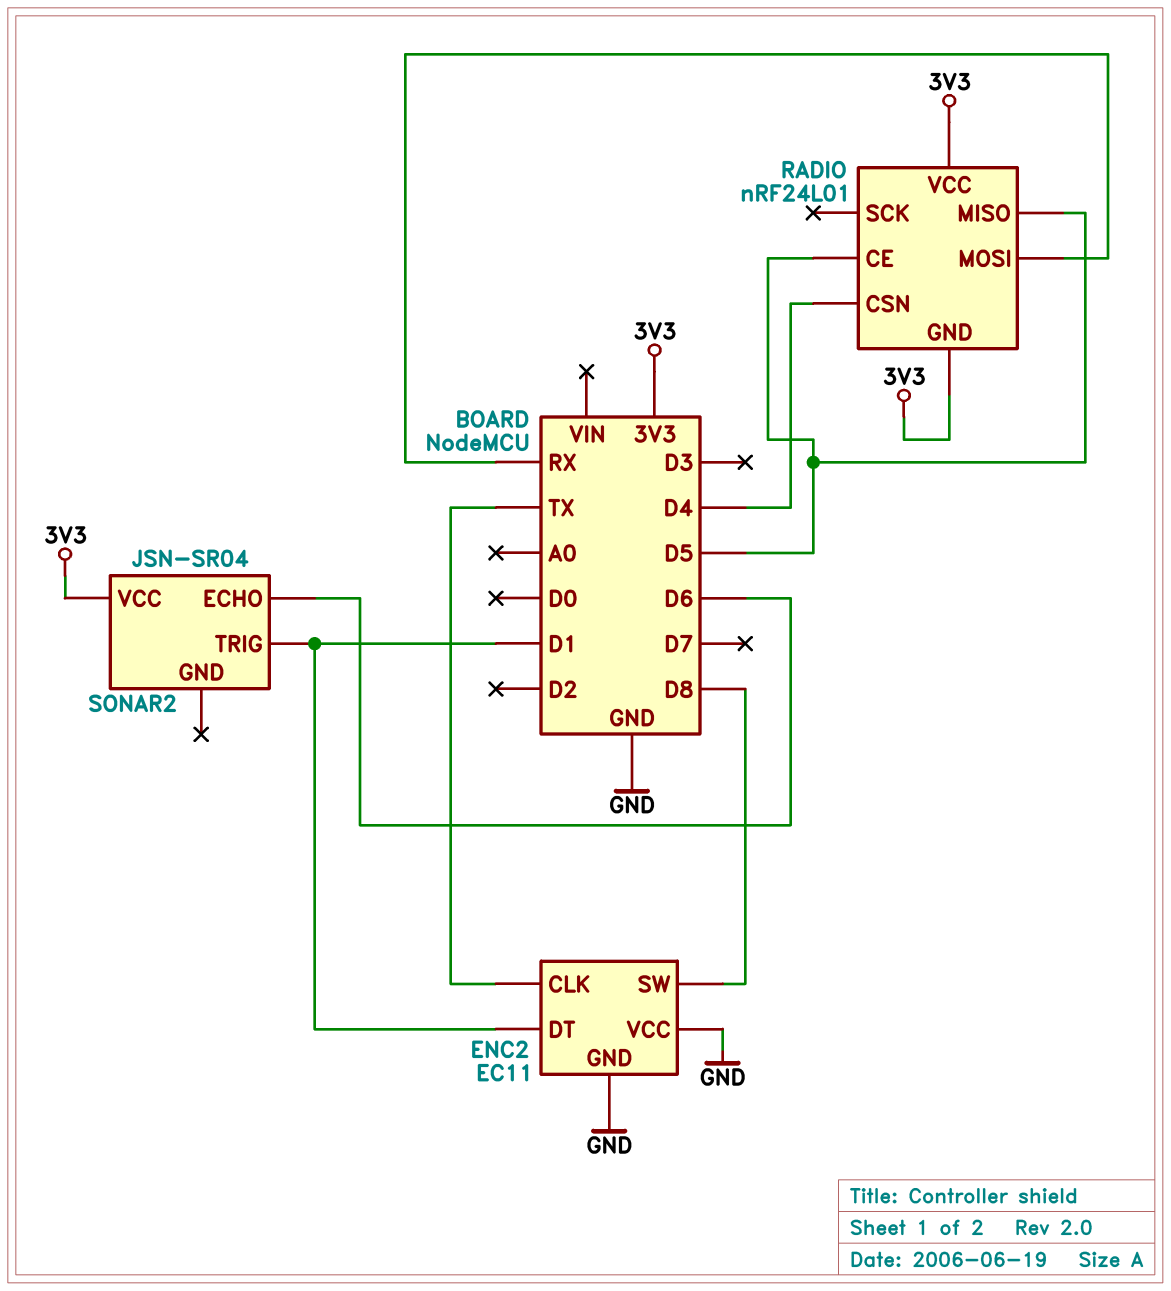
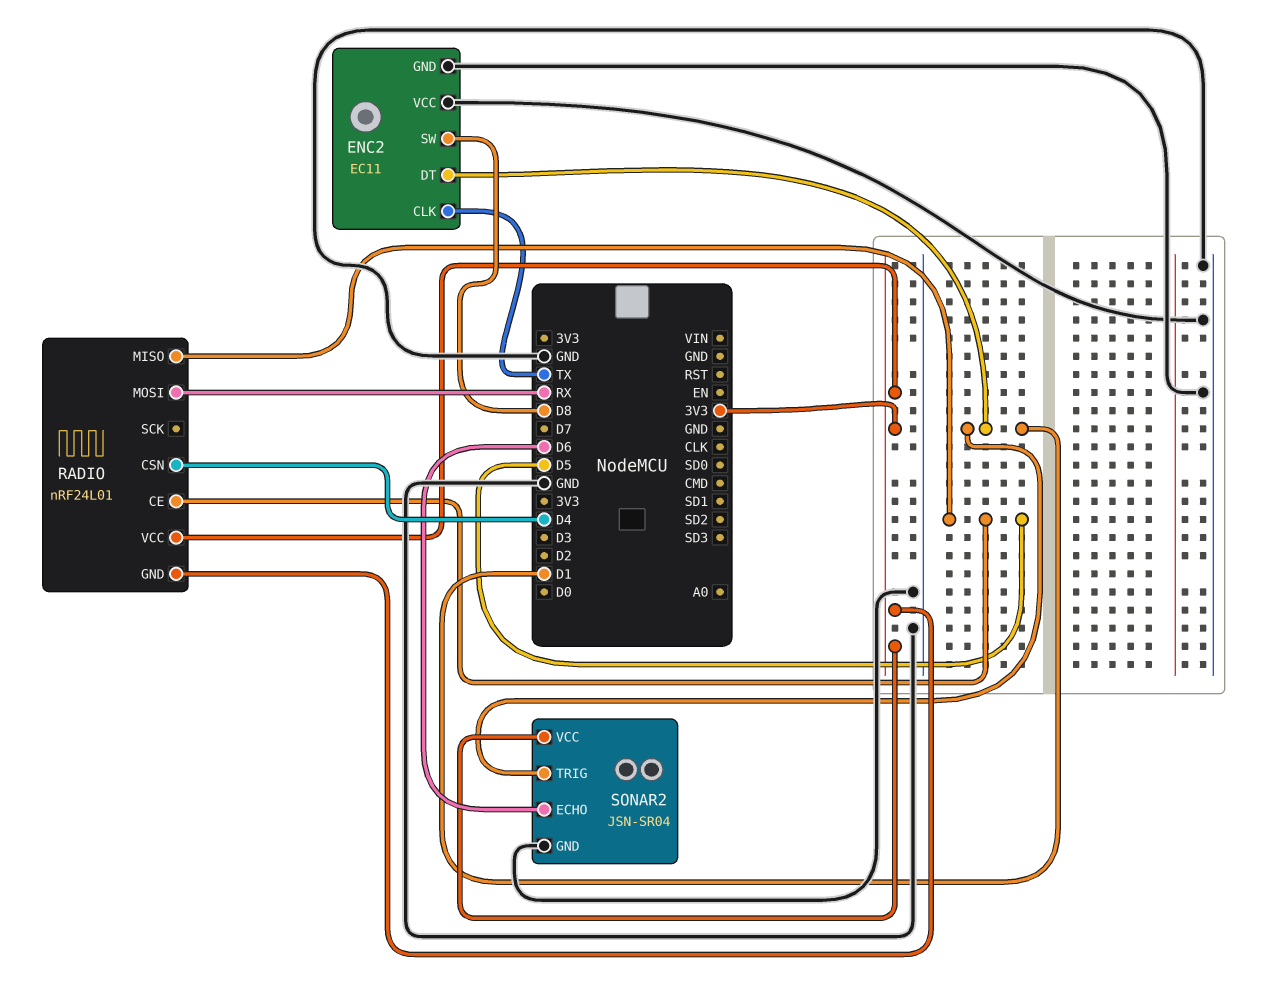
SONAR2 pin GND: none -> GND

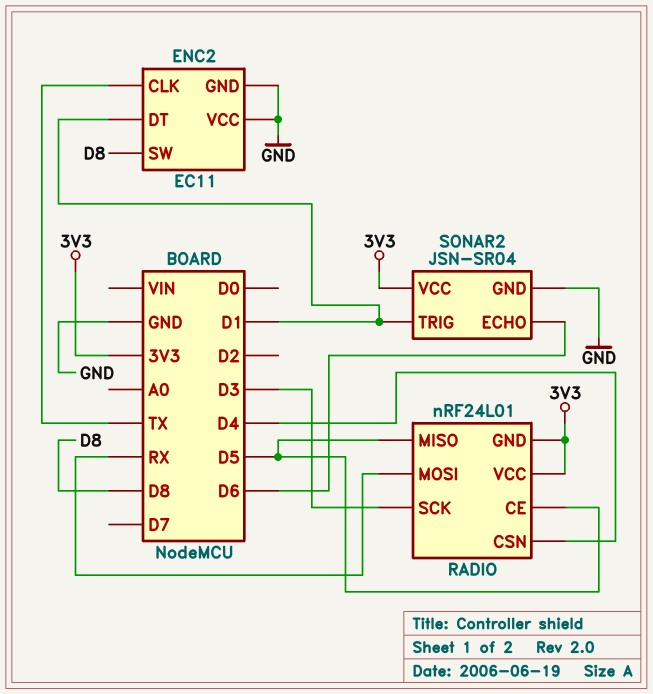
RADIO pin SCK: none -> D3

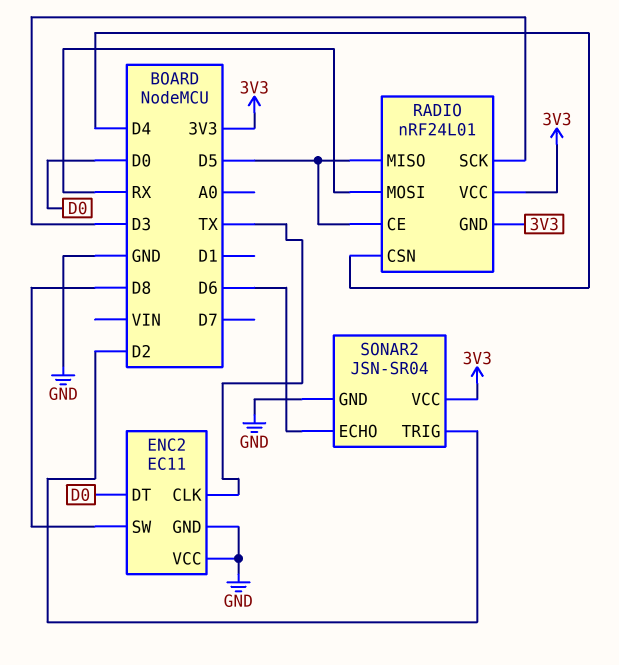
ENC2 pin DT: D1 -> D0
SONAR2 pin TRIG: D1 -> D2

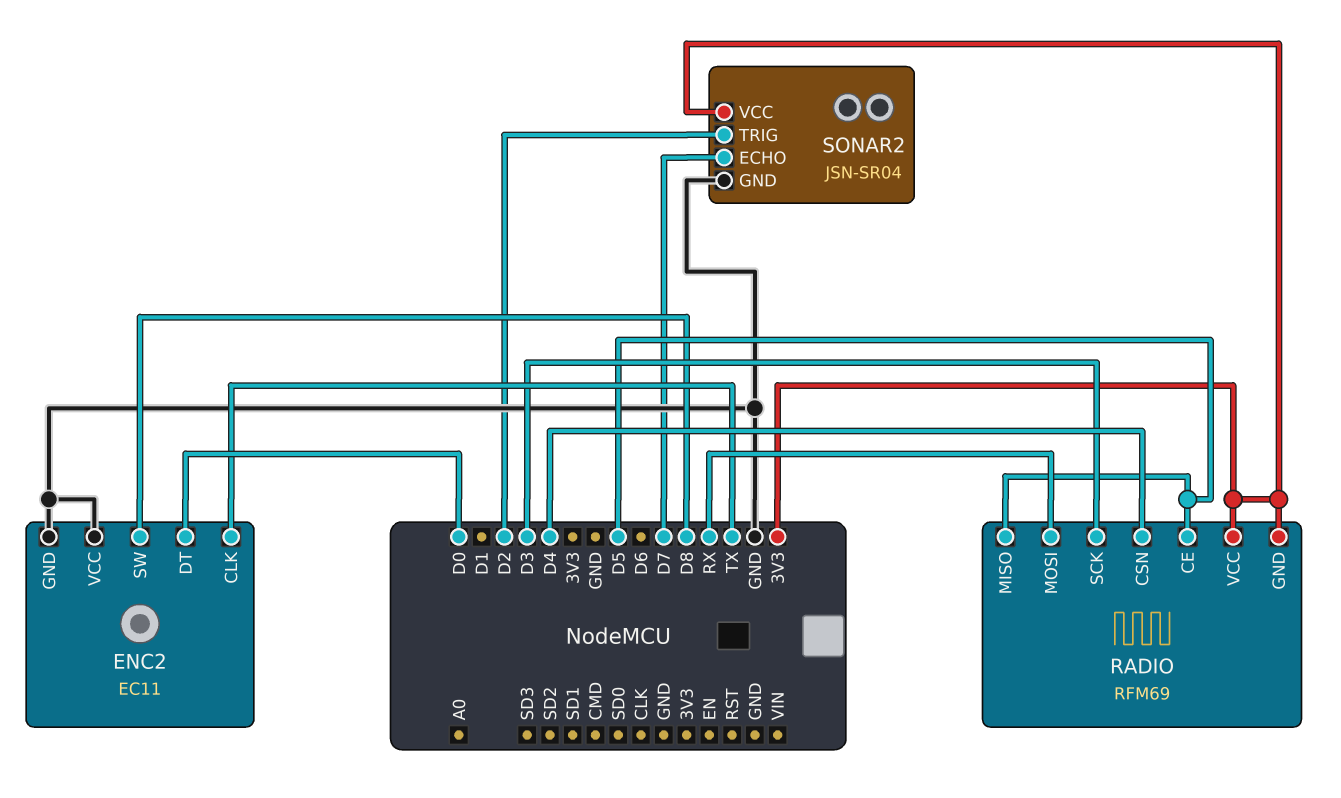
RADIO: nRF24L01 -> RFM69
SONAR2 pin ECHO: D6 -> D7

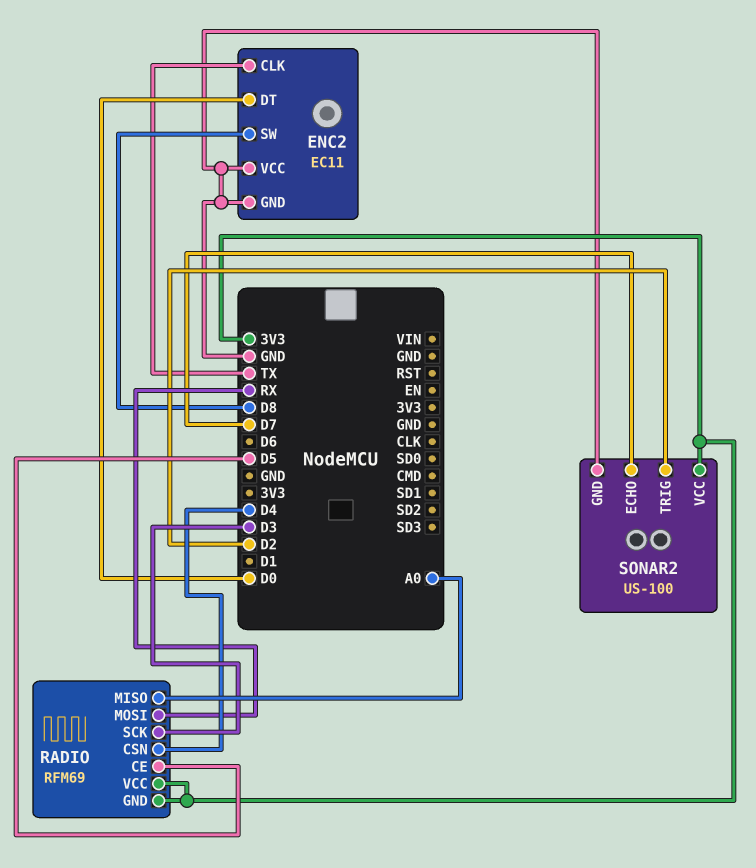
RADIO pin MISO: D5 -> A0
SONAR2: JSN-SR04 -> US-100

